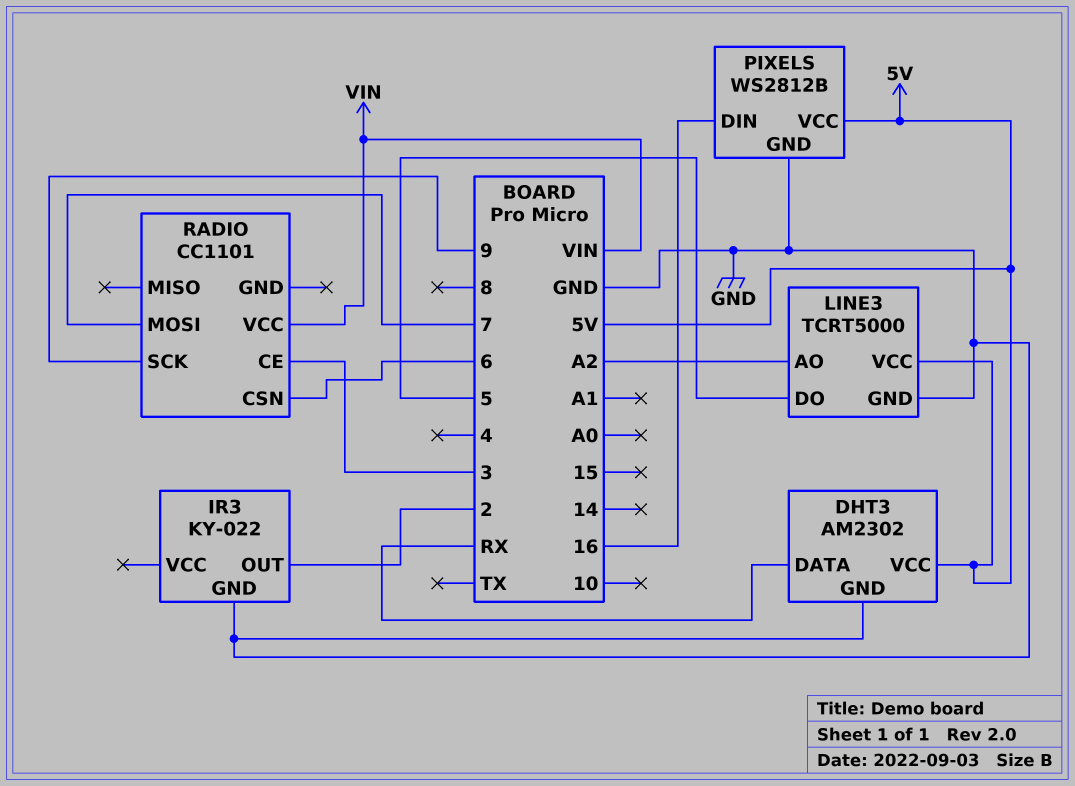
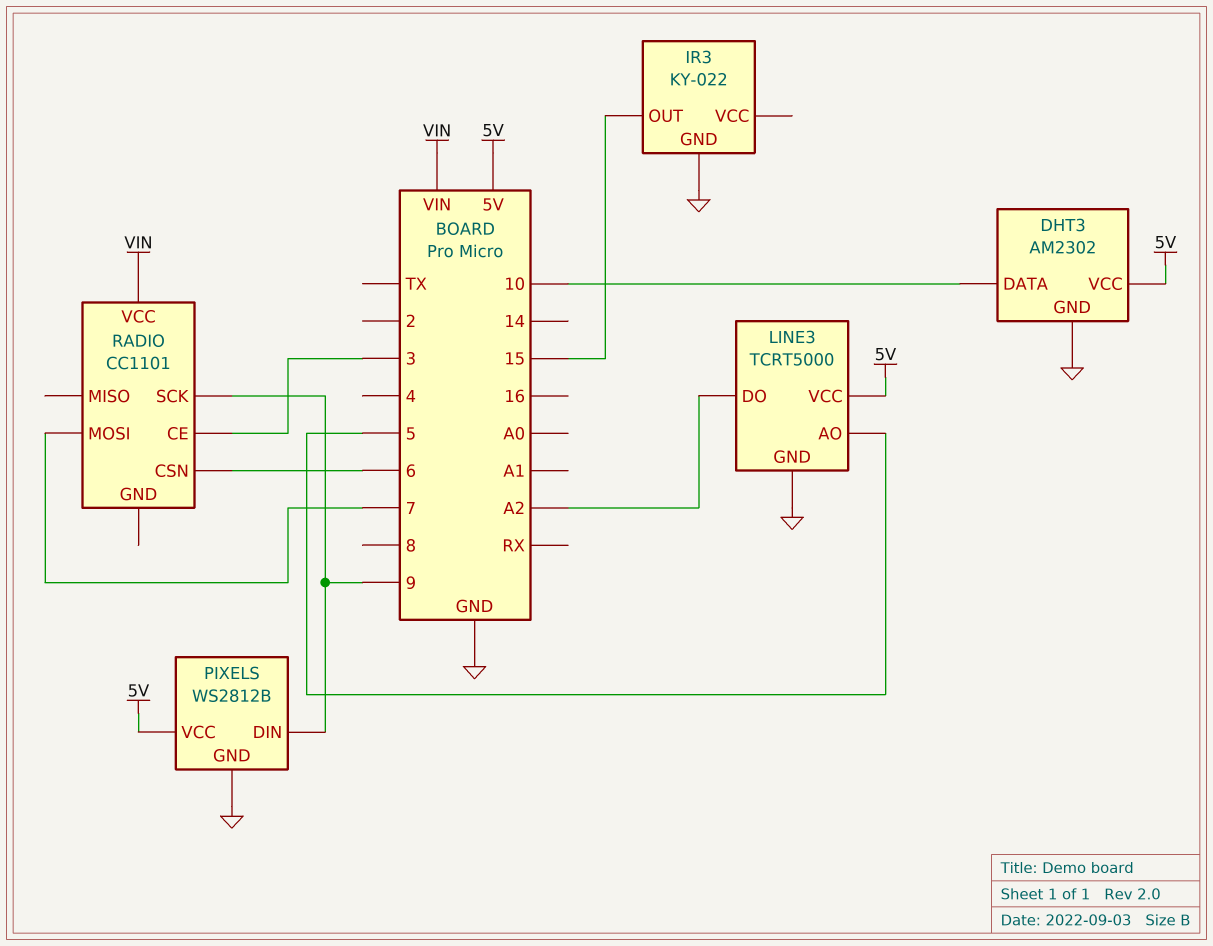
DHT3 pin DATA: RX -> 10
IR3 pin OUT: 2 -> 15
LINE3 pin AO: A2 -> 5
LINE3 pin DO: 5 -> A2
PIXELS pin DIN: 16 -> 9

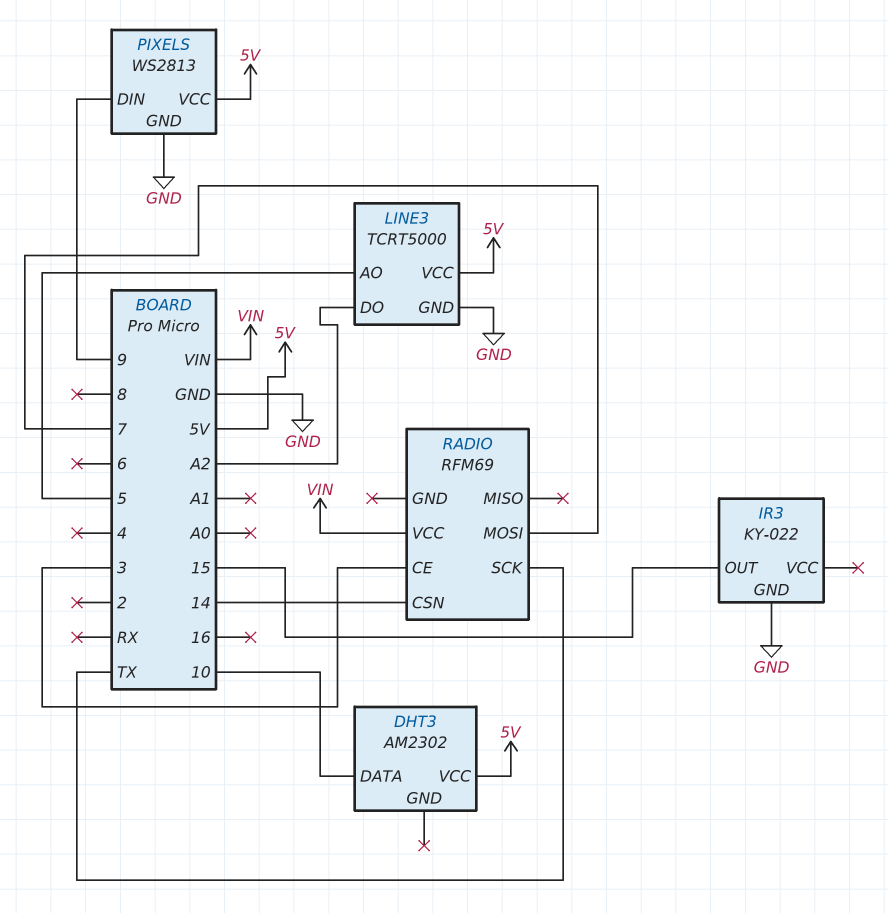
DHT3 pin GND: GND -> none
PIXELS: WS2812B -> WS2813
RADIO: CC1101 -> RFM69
RADIO pin CSN: 6 -> 14
RADIO pin SCK: 9 -> TX

